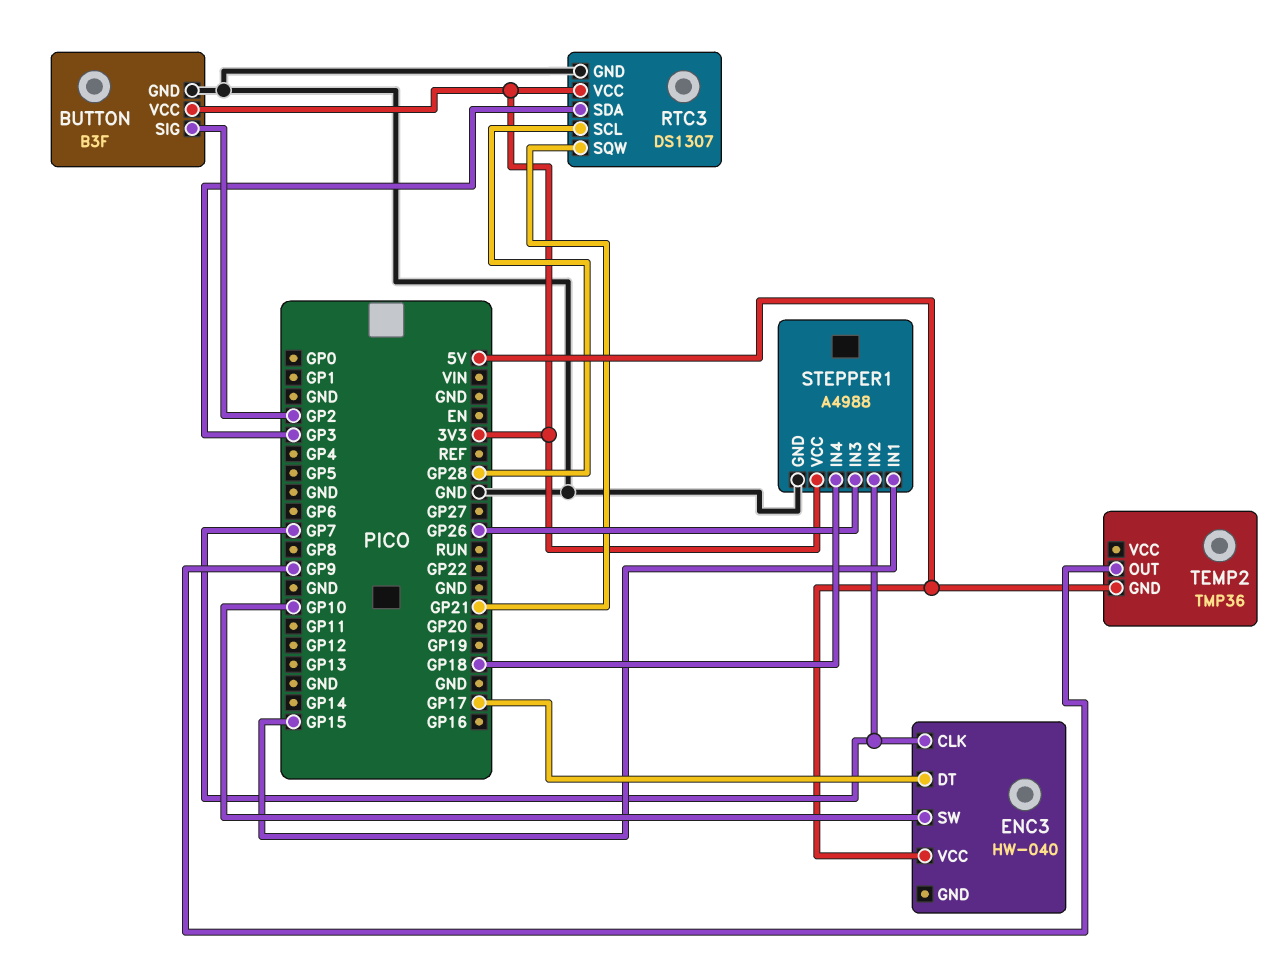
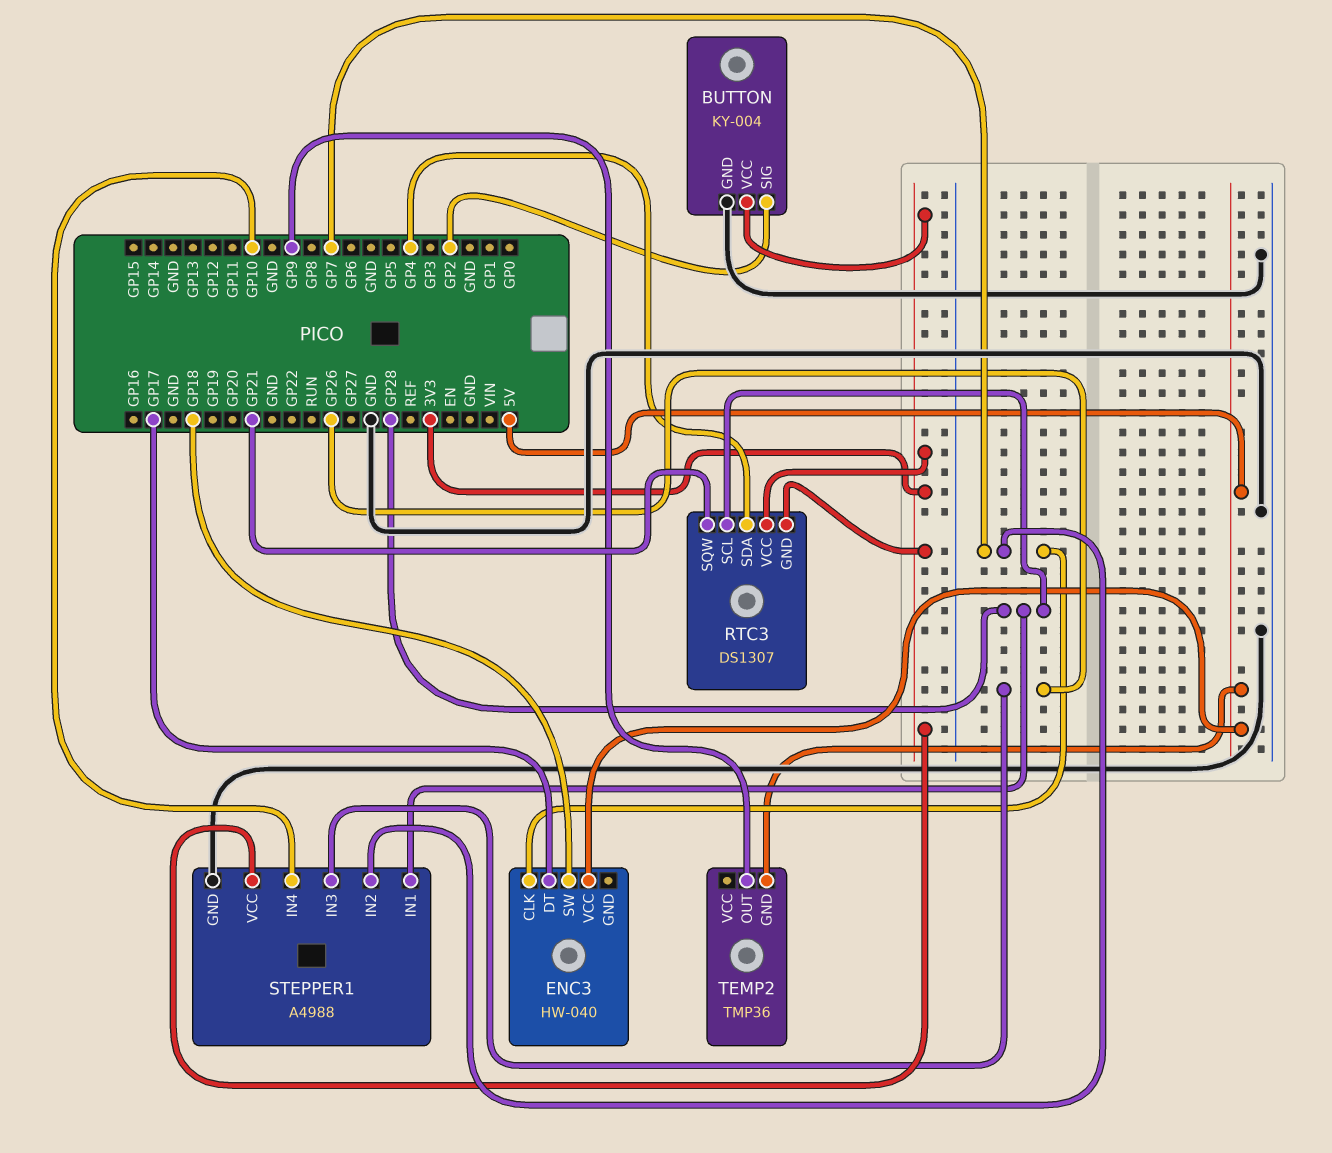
BUTTON: B3F -> KY-004
ENC3 pin SW: GP10 -> GP18
RTC3 pin GND: GND -> 3V3
RTC3 pin SDA: GP3 -> GP4
STEPPER1 pin IN1: GP15 -> GP28
STEPPER1 pin IN4: GP18 -> GP10

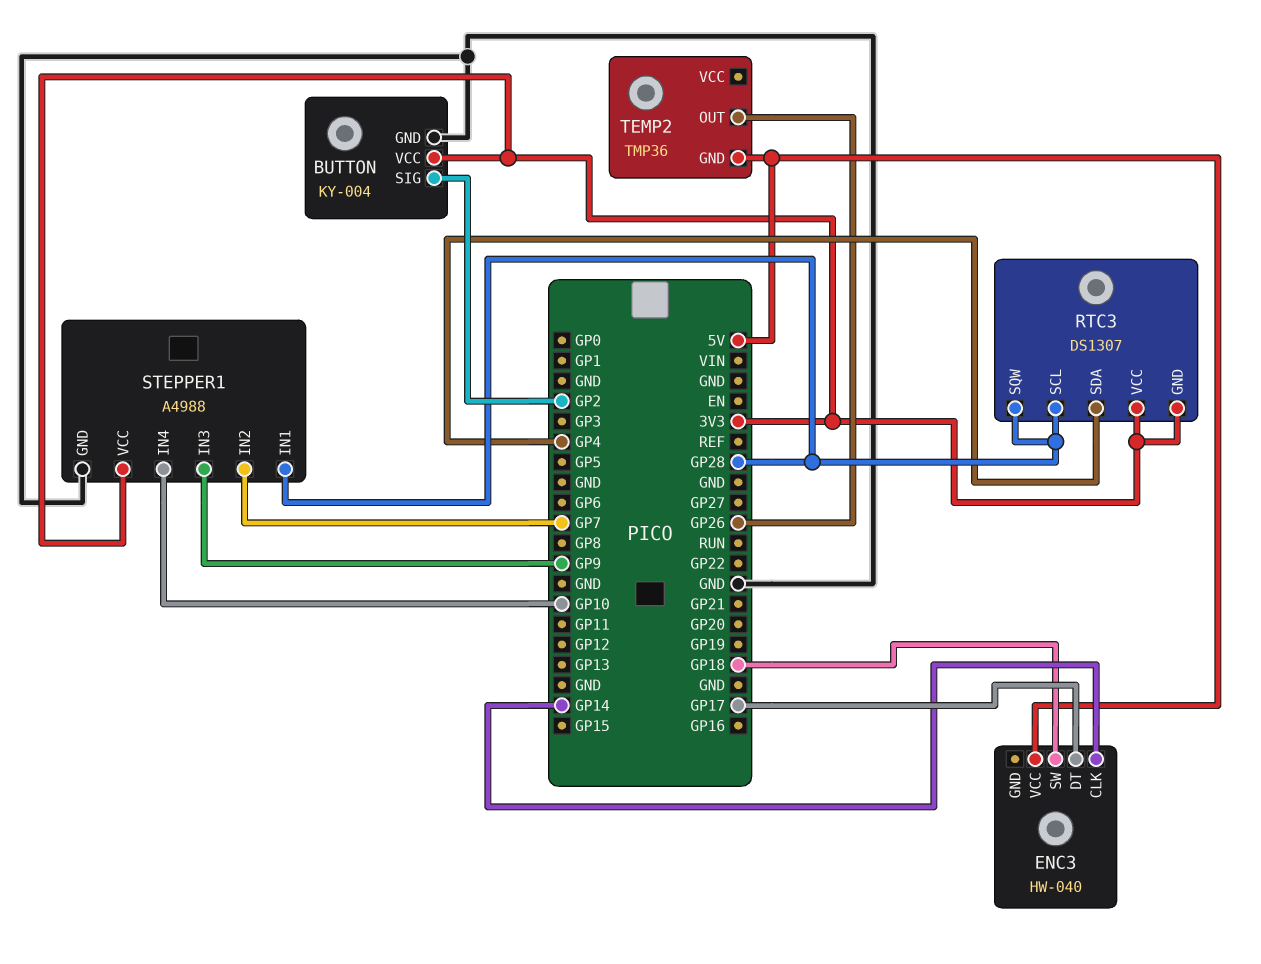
ENC3 pin CLK: GP7 -> GP14
RTC3 pin SQW: GP21 -> GP28
STEPPER1 pin IN3: GP26 -> GP9
TEMP2 pin OUT: GP9 -> GP26

